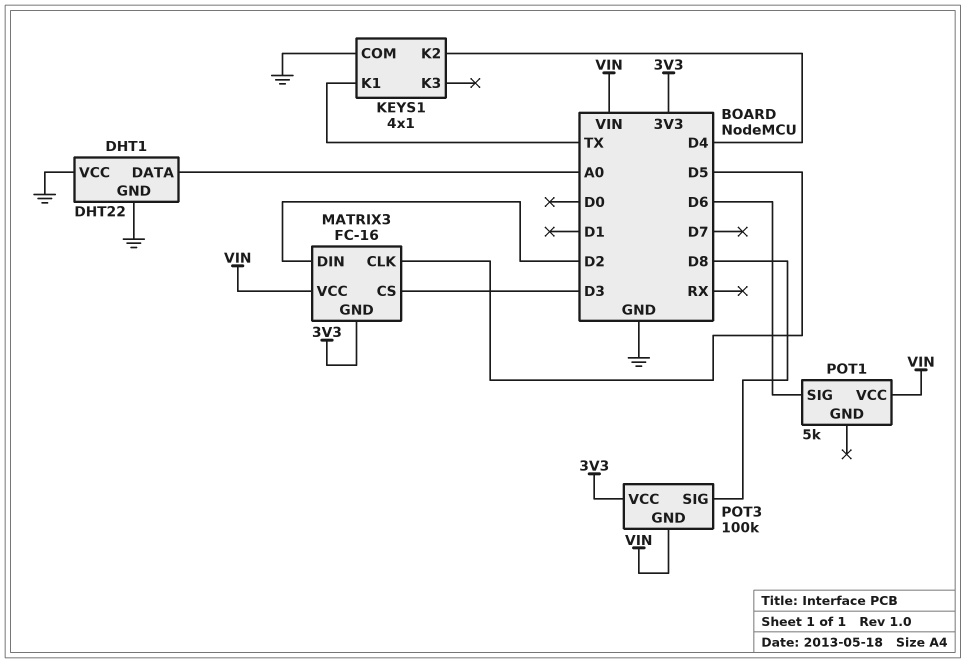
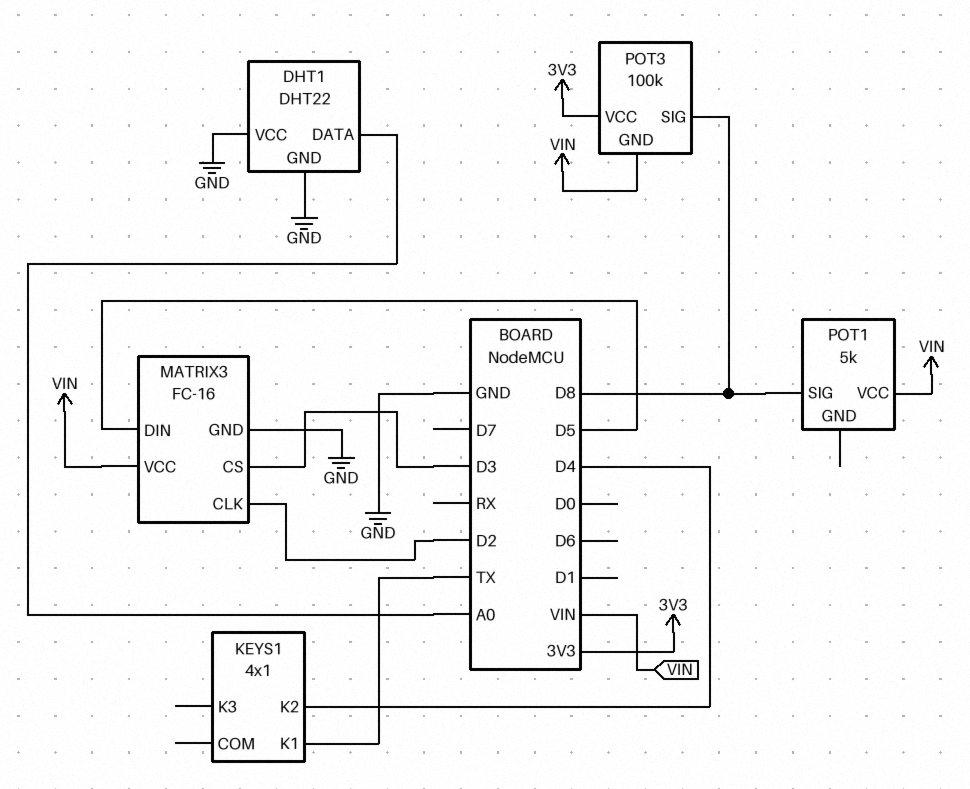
KEYS1 pin COM: GND -> none
MATRIX3 pin CLK: D5 -> D2
MATRIX3 pin DIN: D2 -> D5
MATRIX3 pin GND: 3V3 -> GND
POT1 pin SIG: D6 -> D8

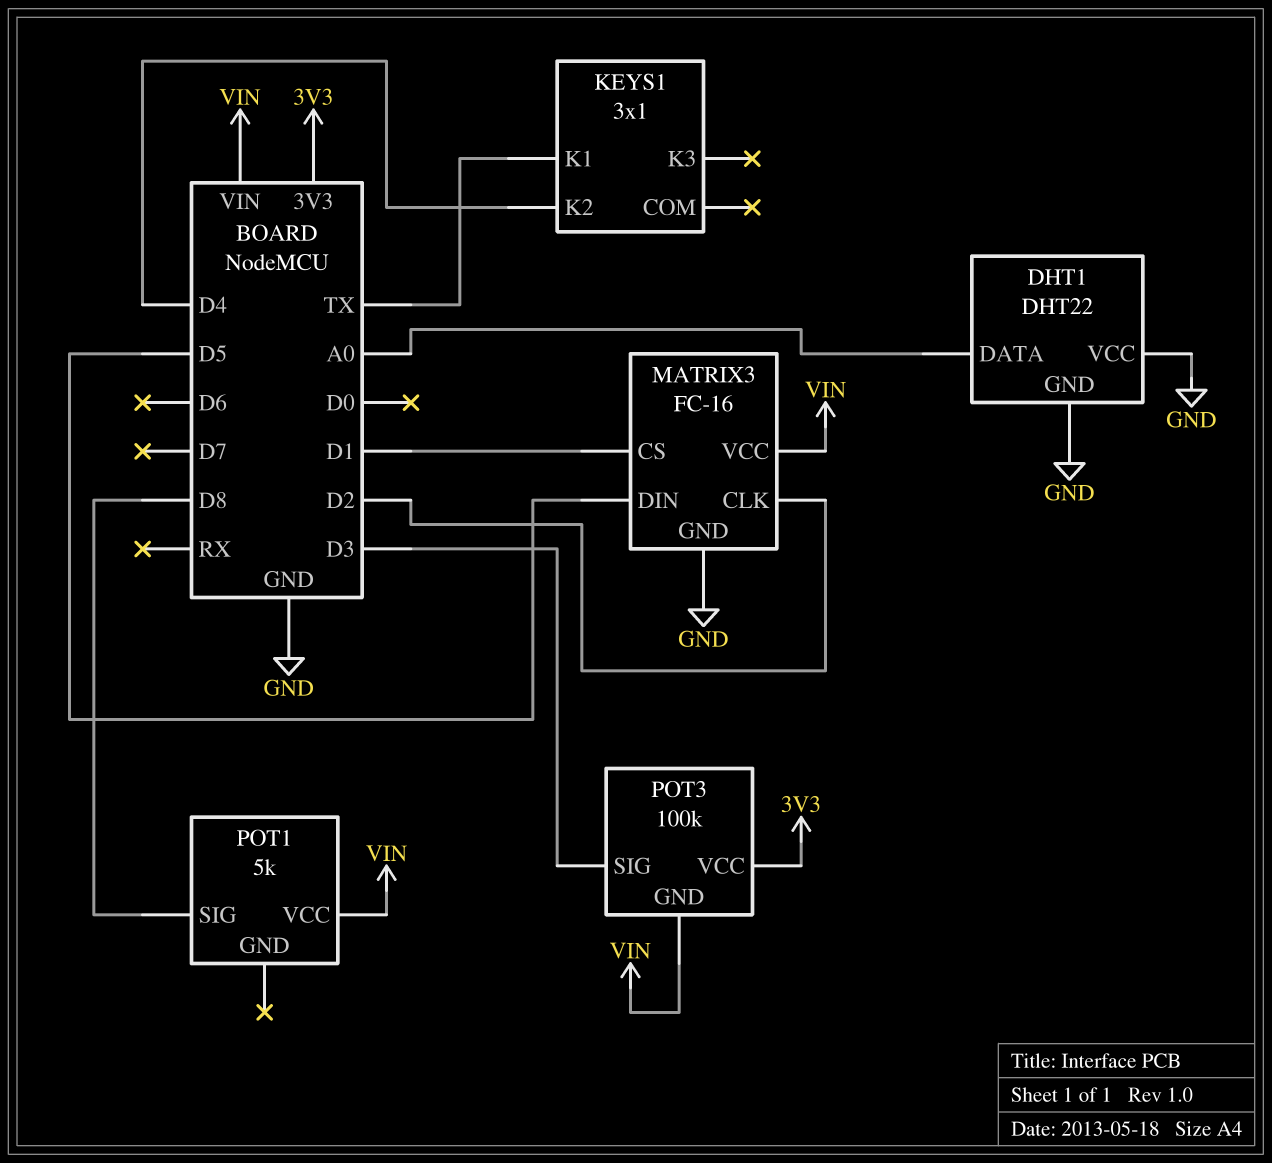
KEYS1: 4x1 -> 3x1
MATRIX3 pin CS: D3 -> D1
POT3 pin SIG: D8 -> D3

